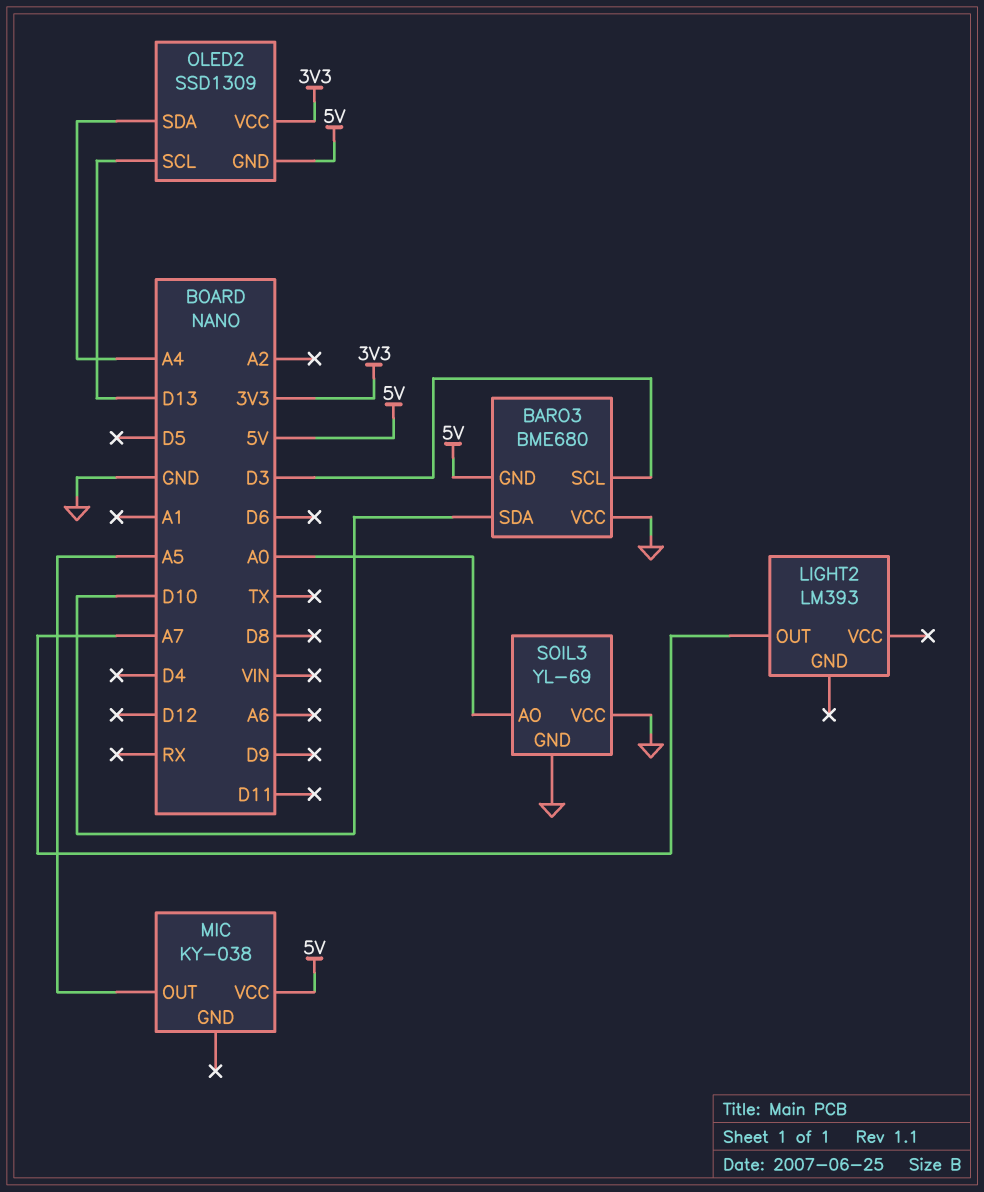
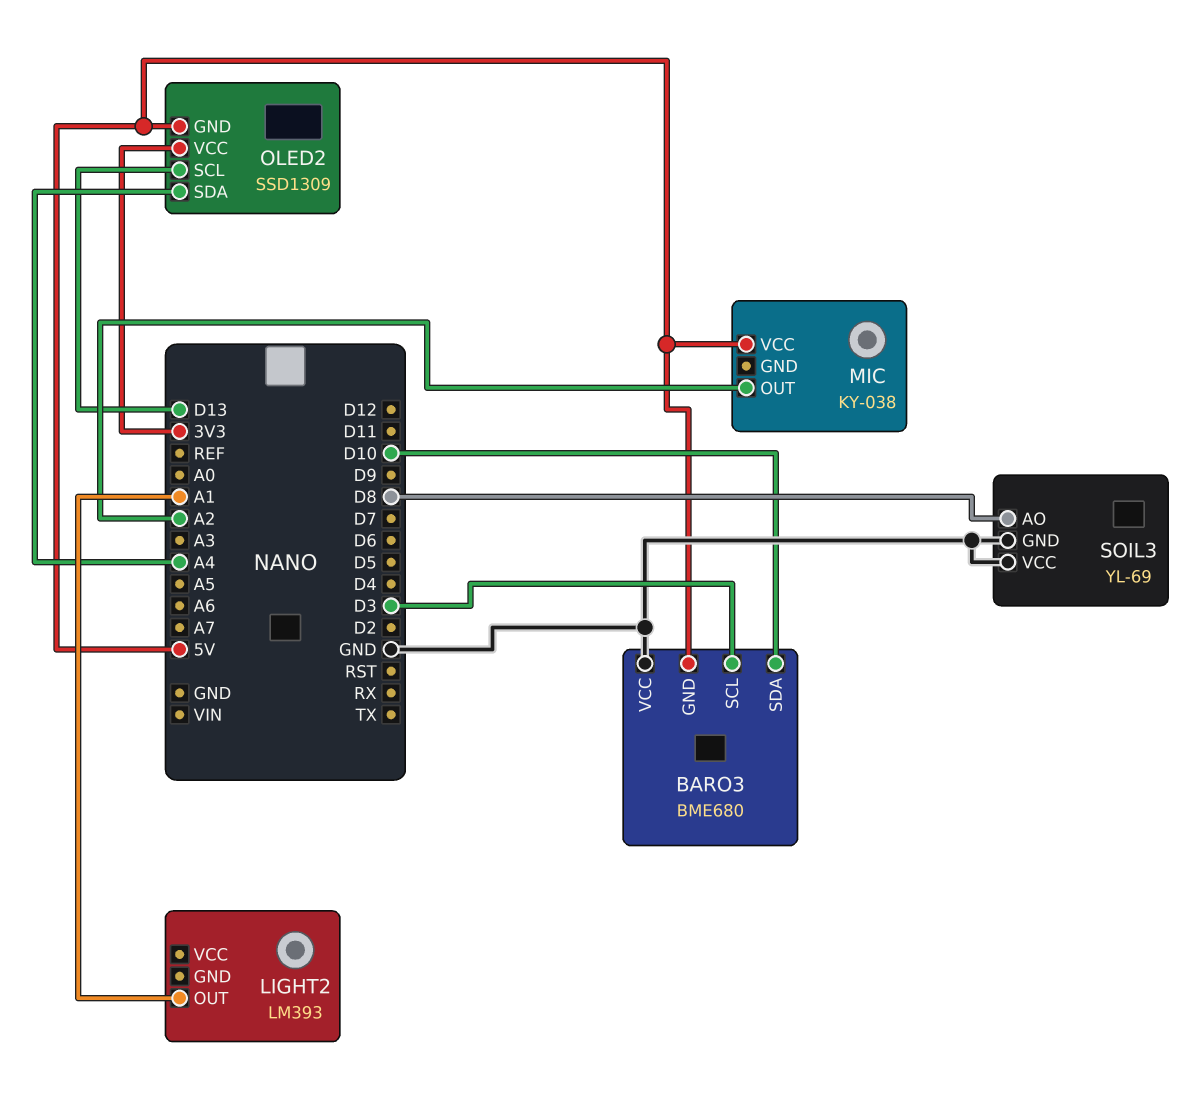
LIGHT2 pin OUT: A7 -> A1
MIC pin OUT: A5 -> A2
SOIL3 pin AO: A0 -> D8

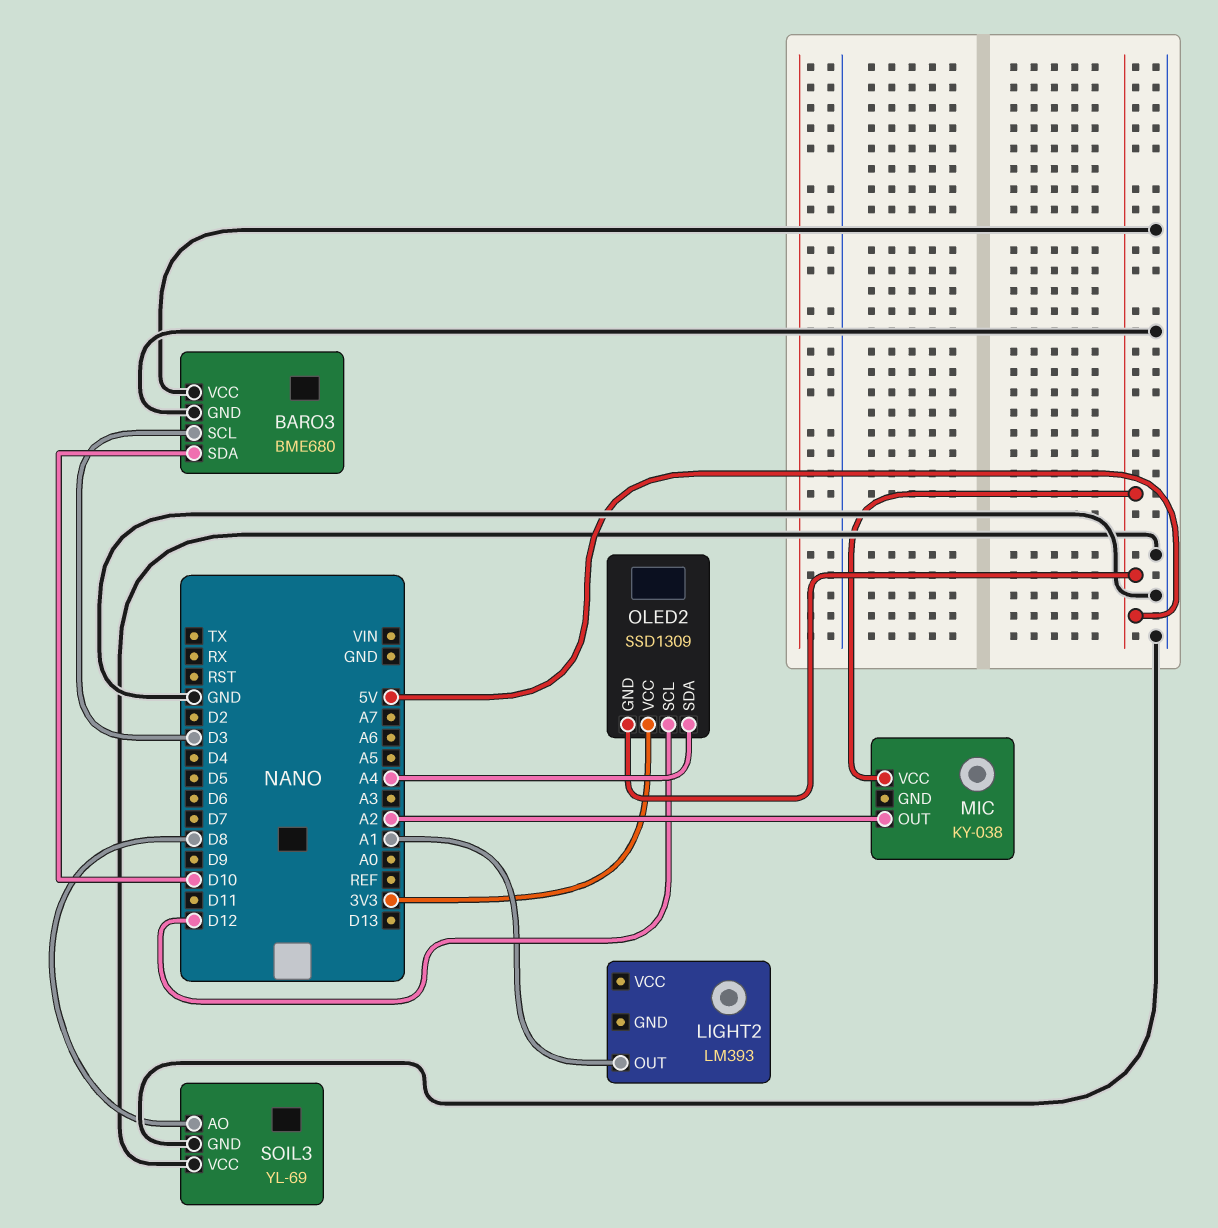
BARO3 pin GND: 5V -> GND
OLED2 pin SCL: D13 -> D12

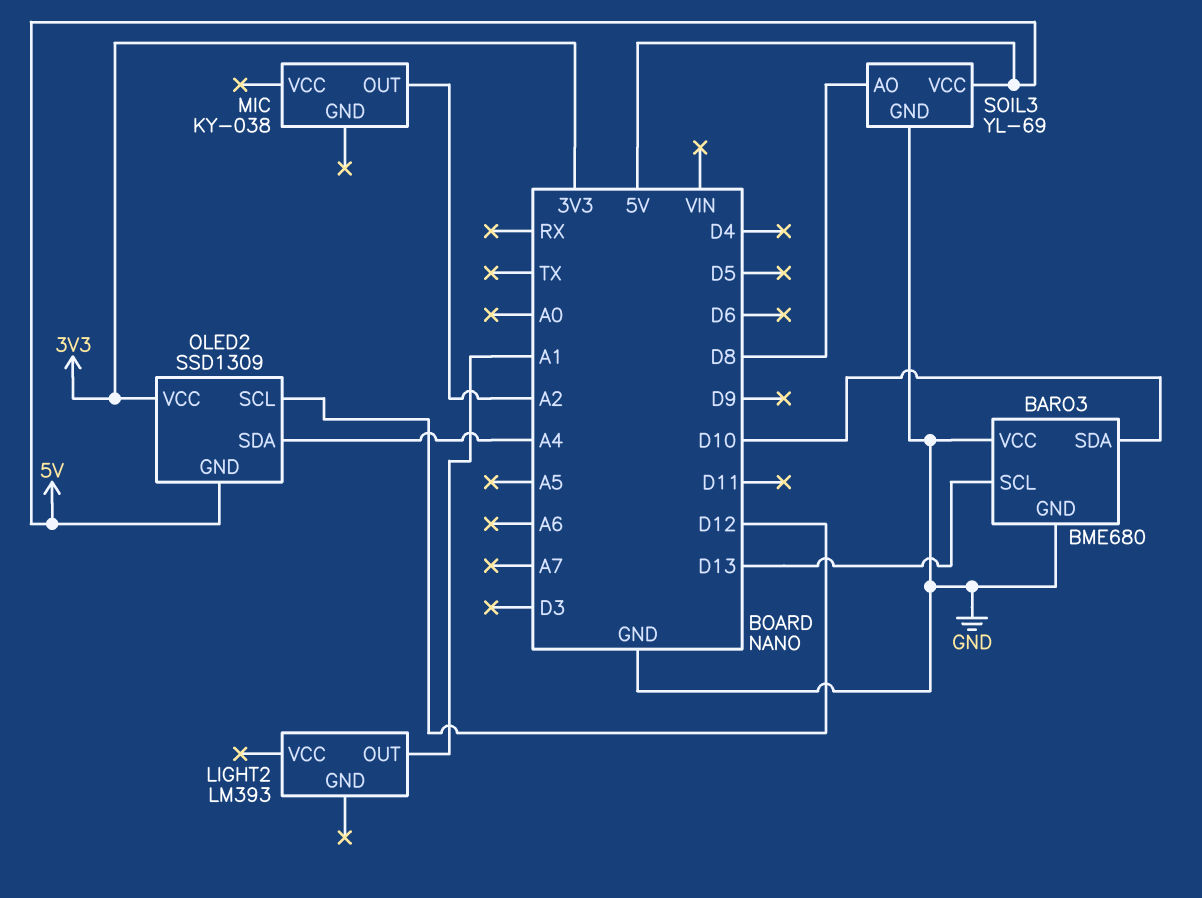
BARO3 pin SCL: D3 -> D13
MIC pin VCC: 5V -> none
SOIL3 pin VCC: GND -> 5V

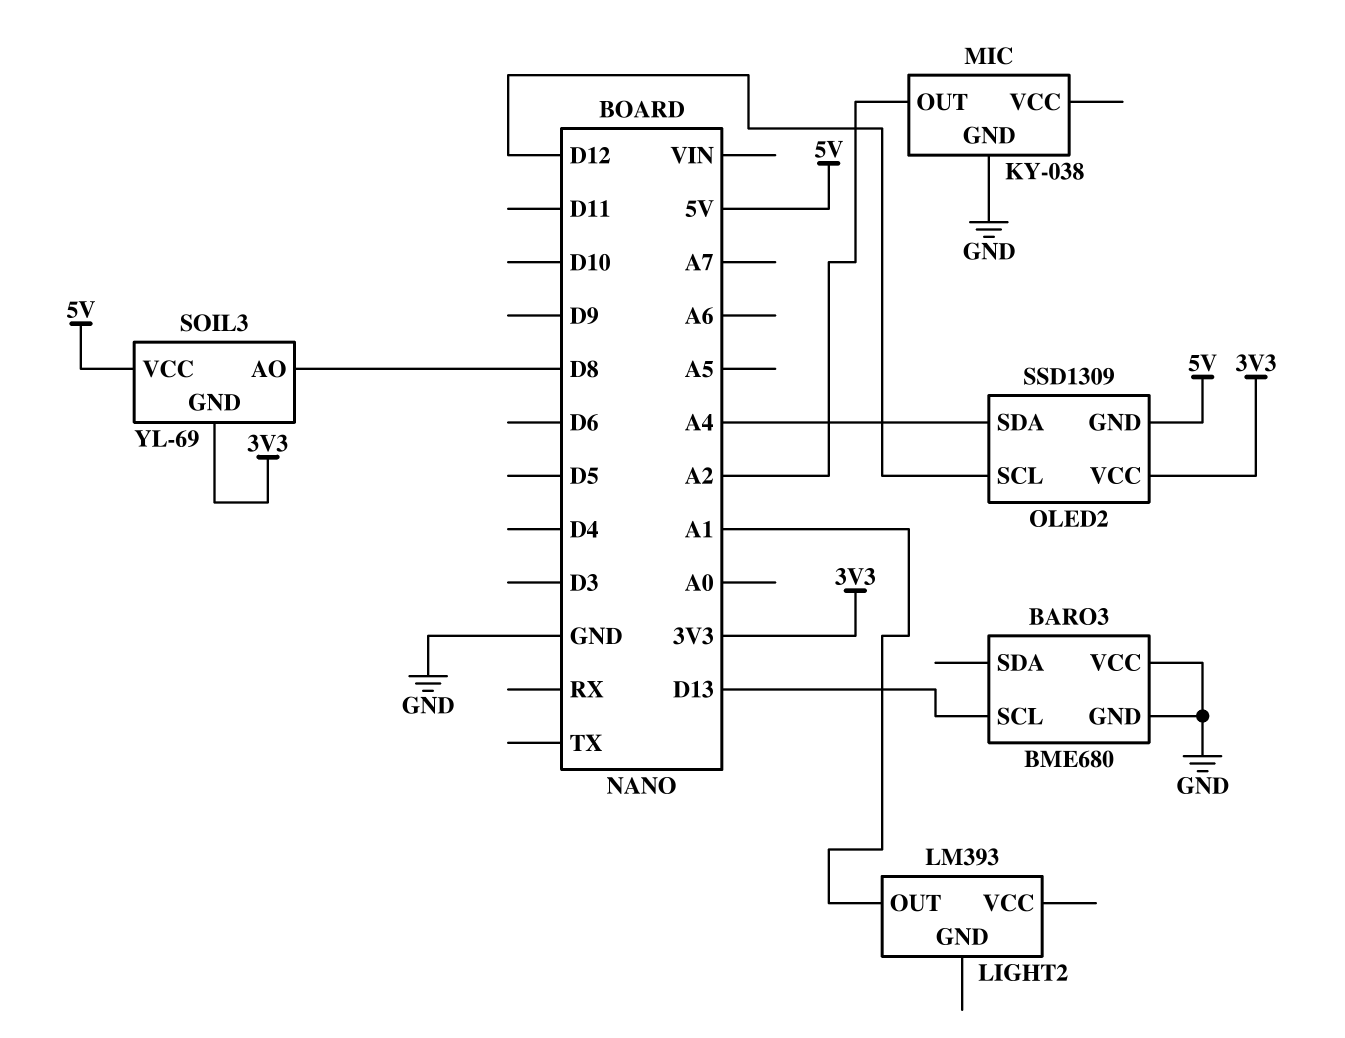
BARO3 pin SDA: D10 -> none
MIC pin GND: none -> GND
SOIL3 pin GND: GND -> 3V3

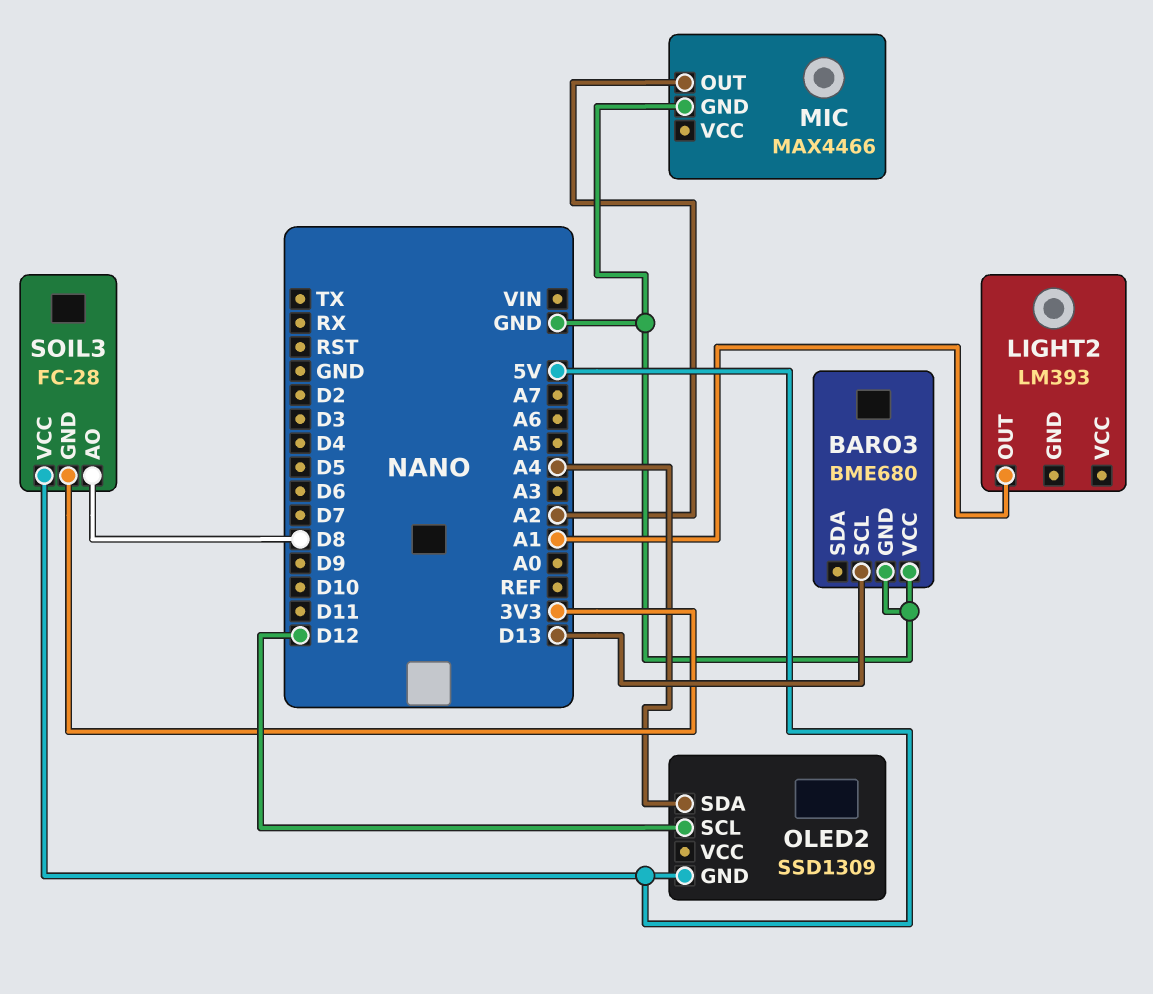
MIC: KY-038 -> MAX4466
OLED2 pin VCC: 3V3 -> none
SOIL3: YL-69 -> FC-28

